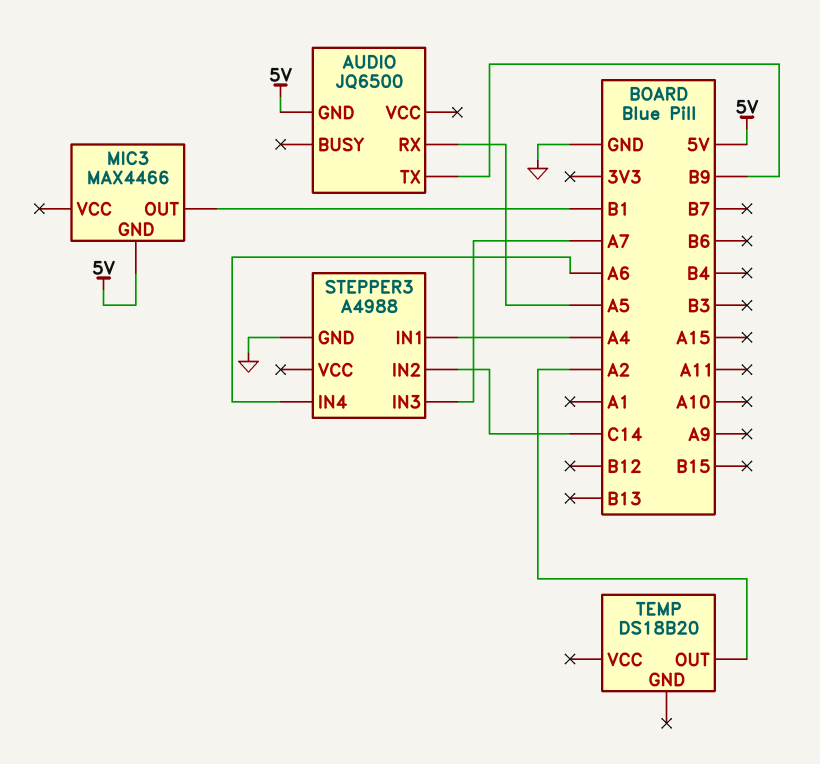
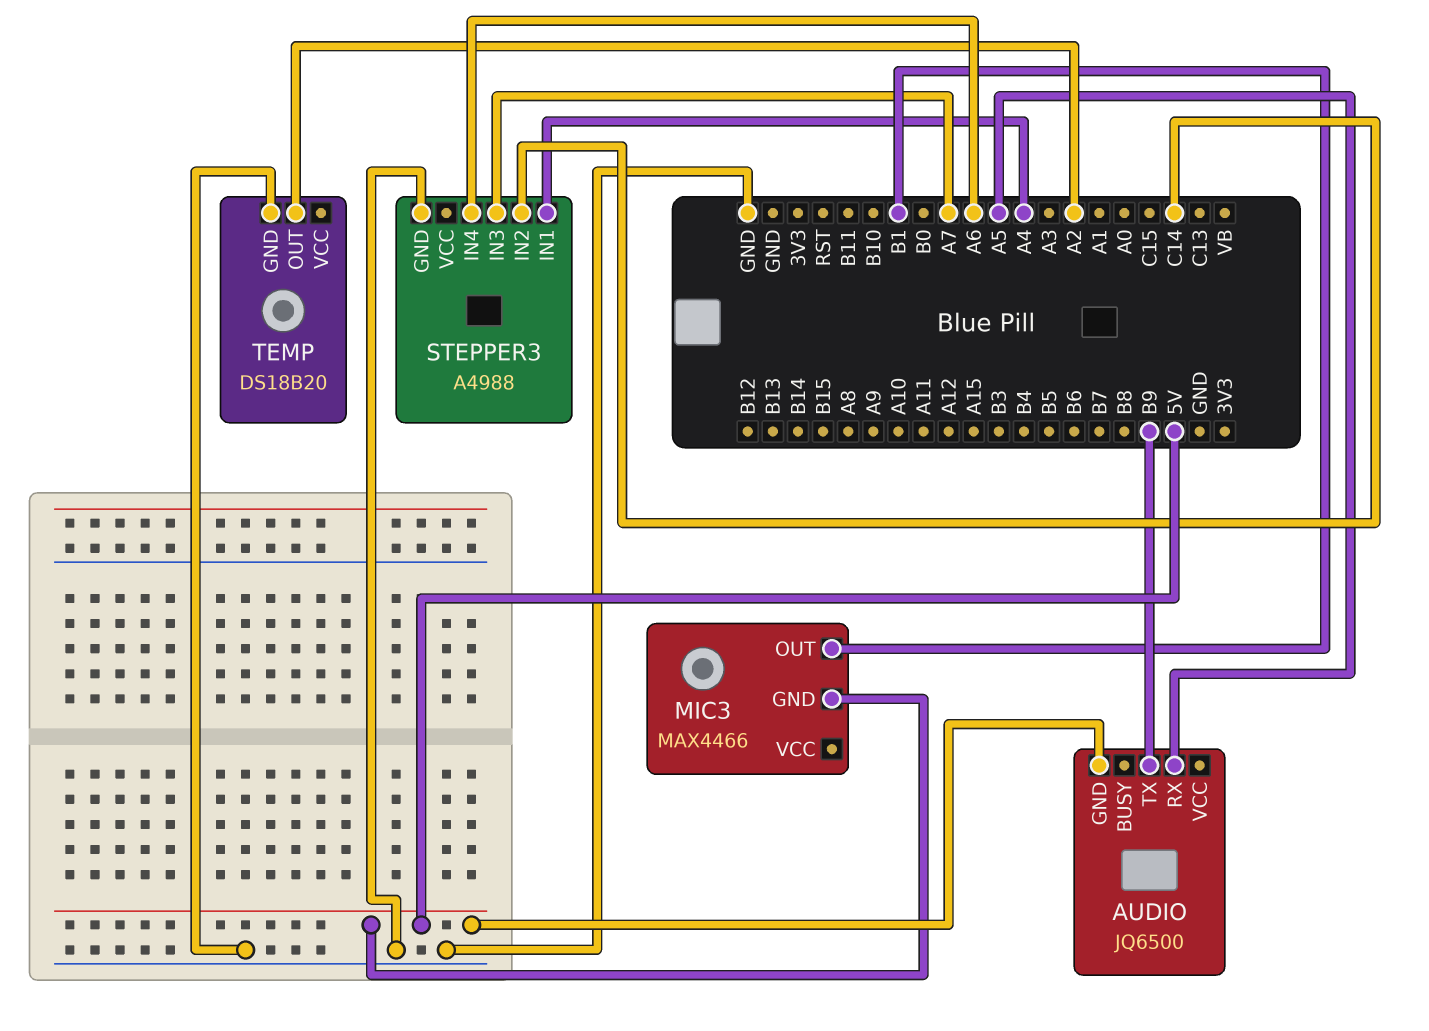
TEMP pin GND: none -> GND

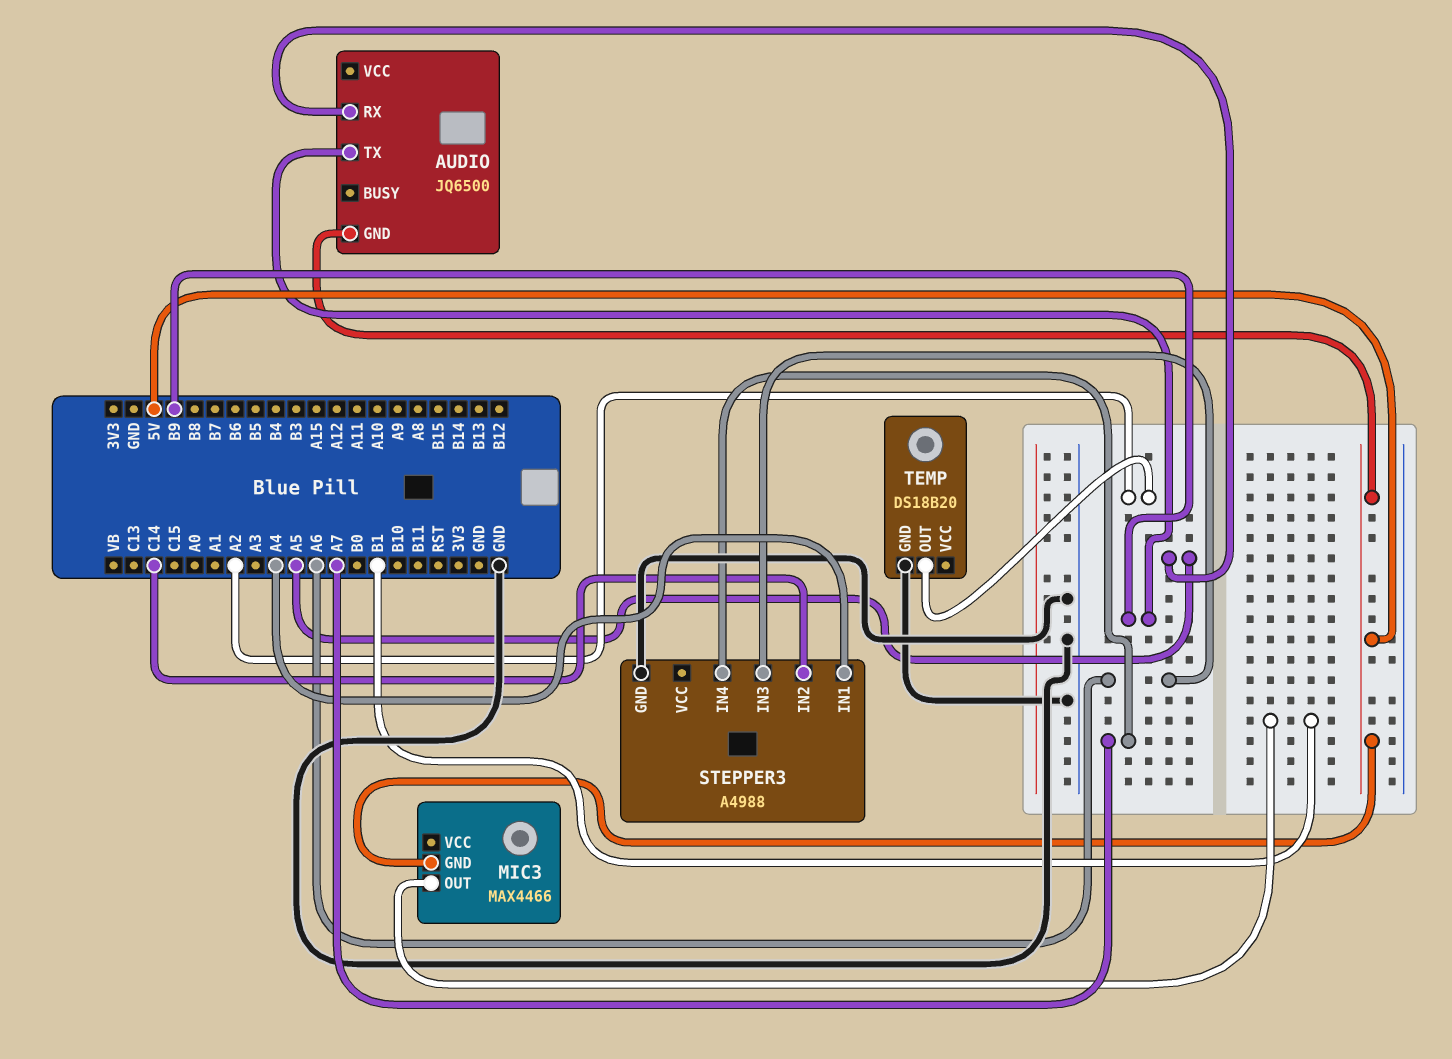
STEPPER3 pin IN3: A7 -> A6
STEPPER3 pin IN4: A6 -> A7

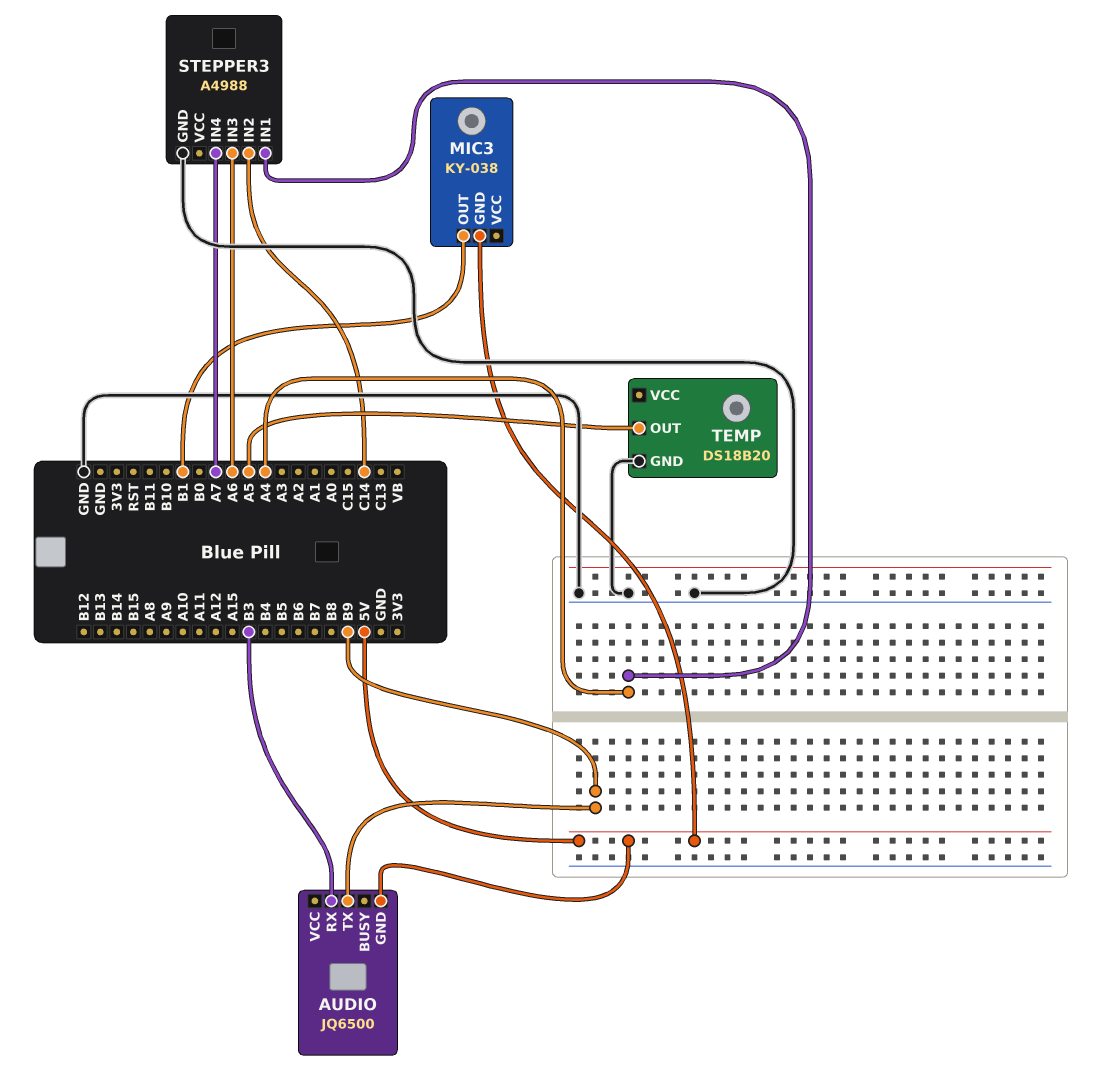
AUDIO pin RX: A5 -> B3
MIC3: MAX4466 -> KY-038
TEMP pin OUT: A2 -> A5

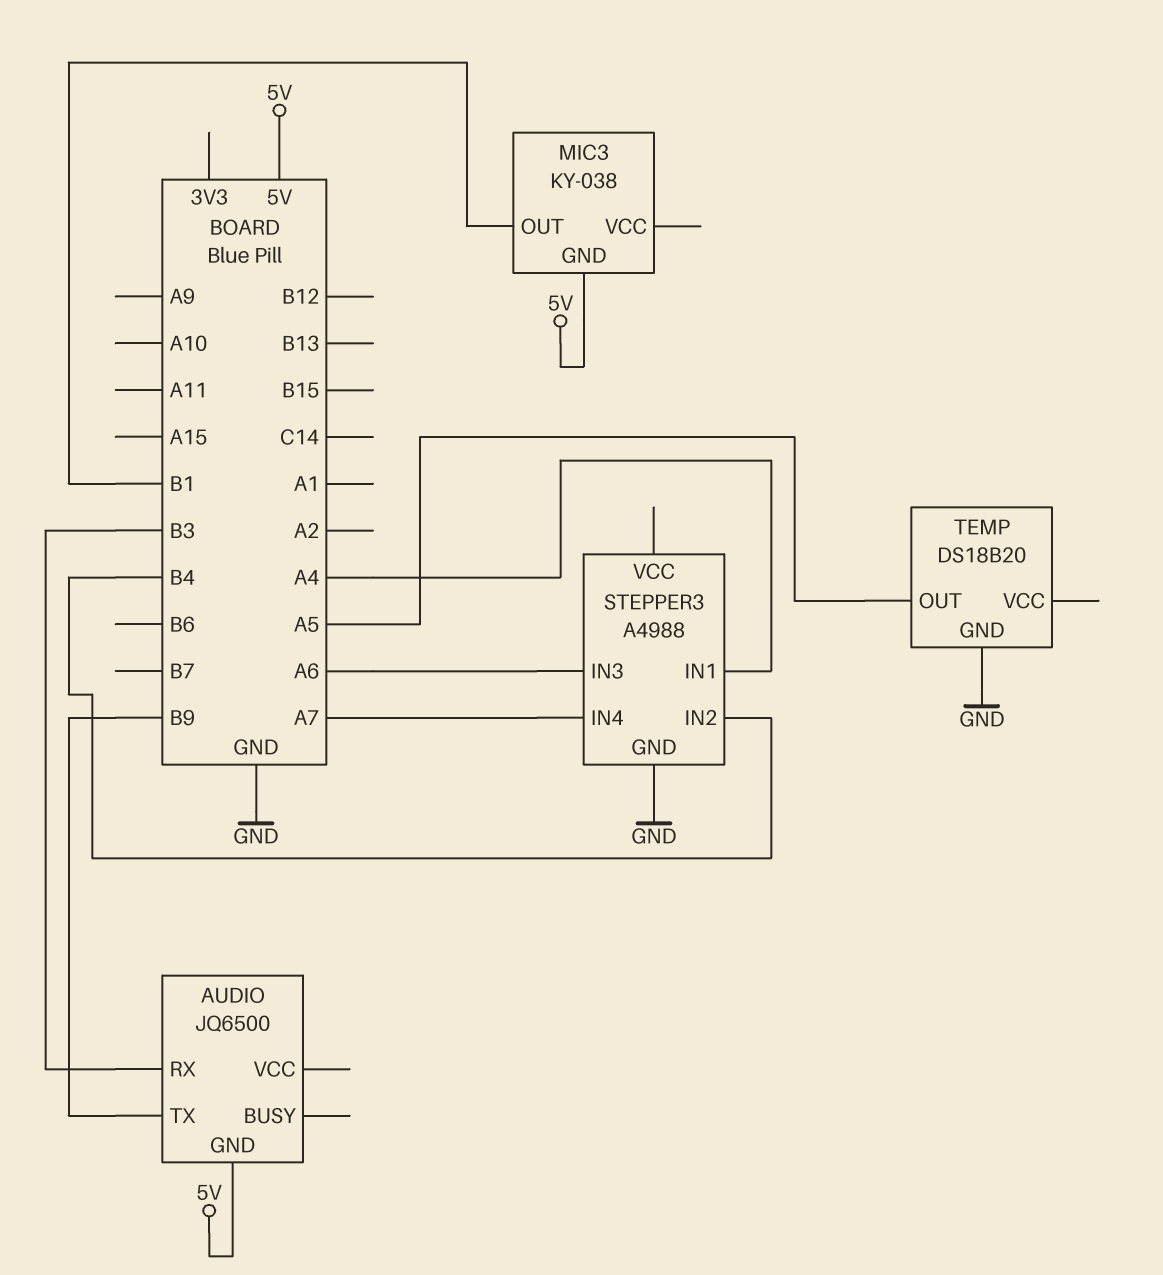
STEPPER3 pin IN2: C14 -> B4

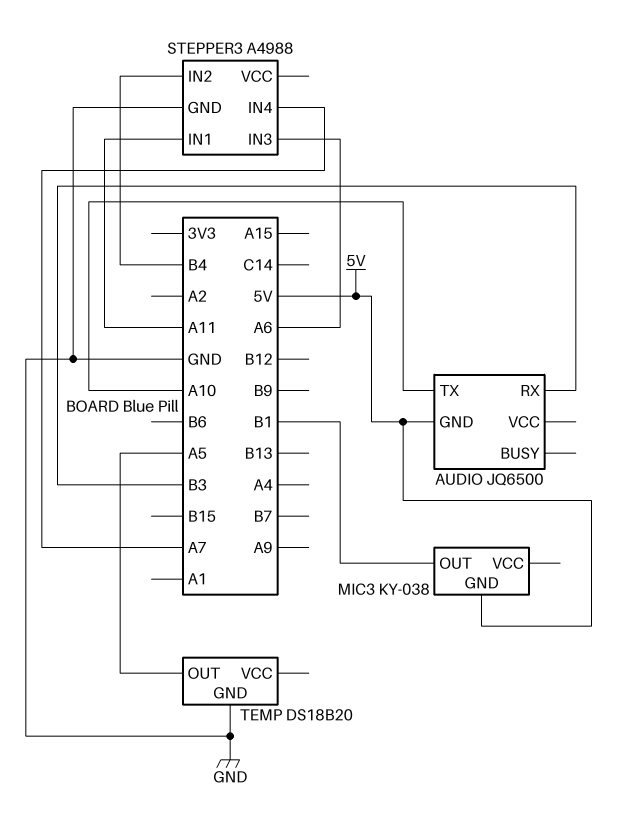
AUDIO pin TX: B9 -> A10
STEPPER3 pin IN1: A4 -> A11

